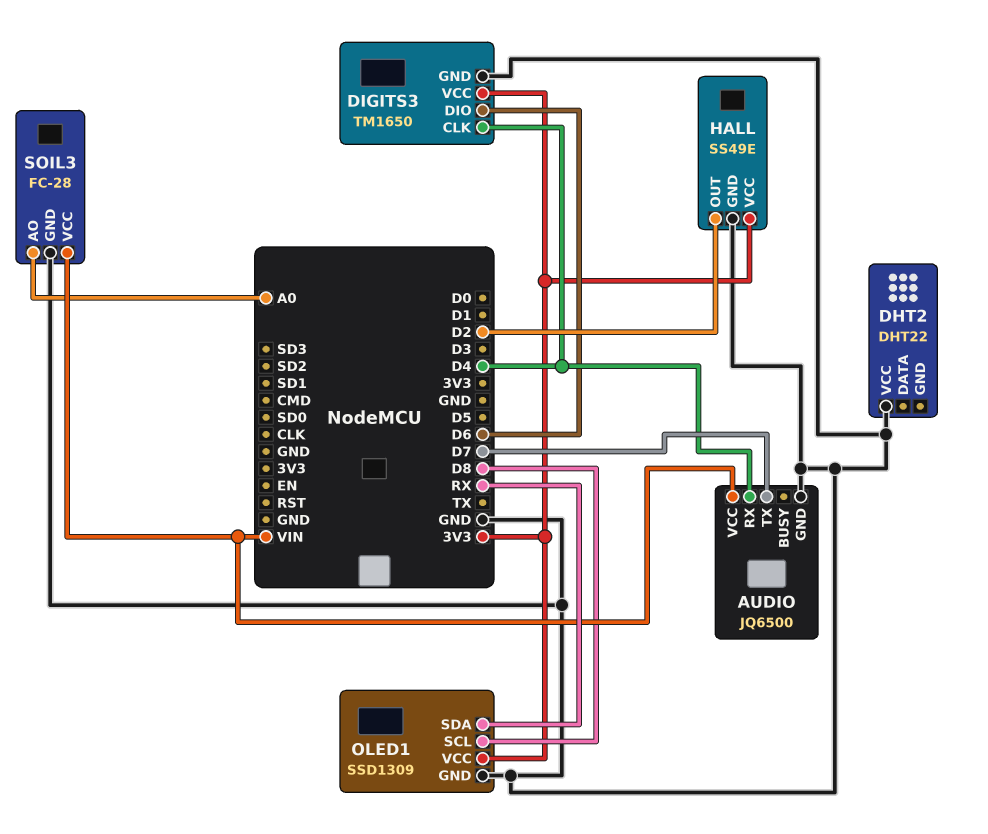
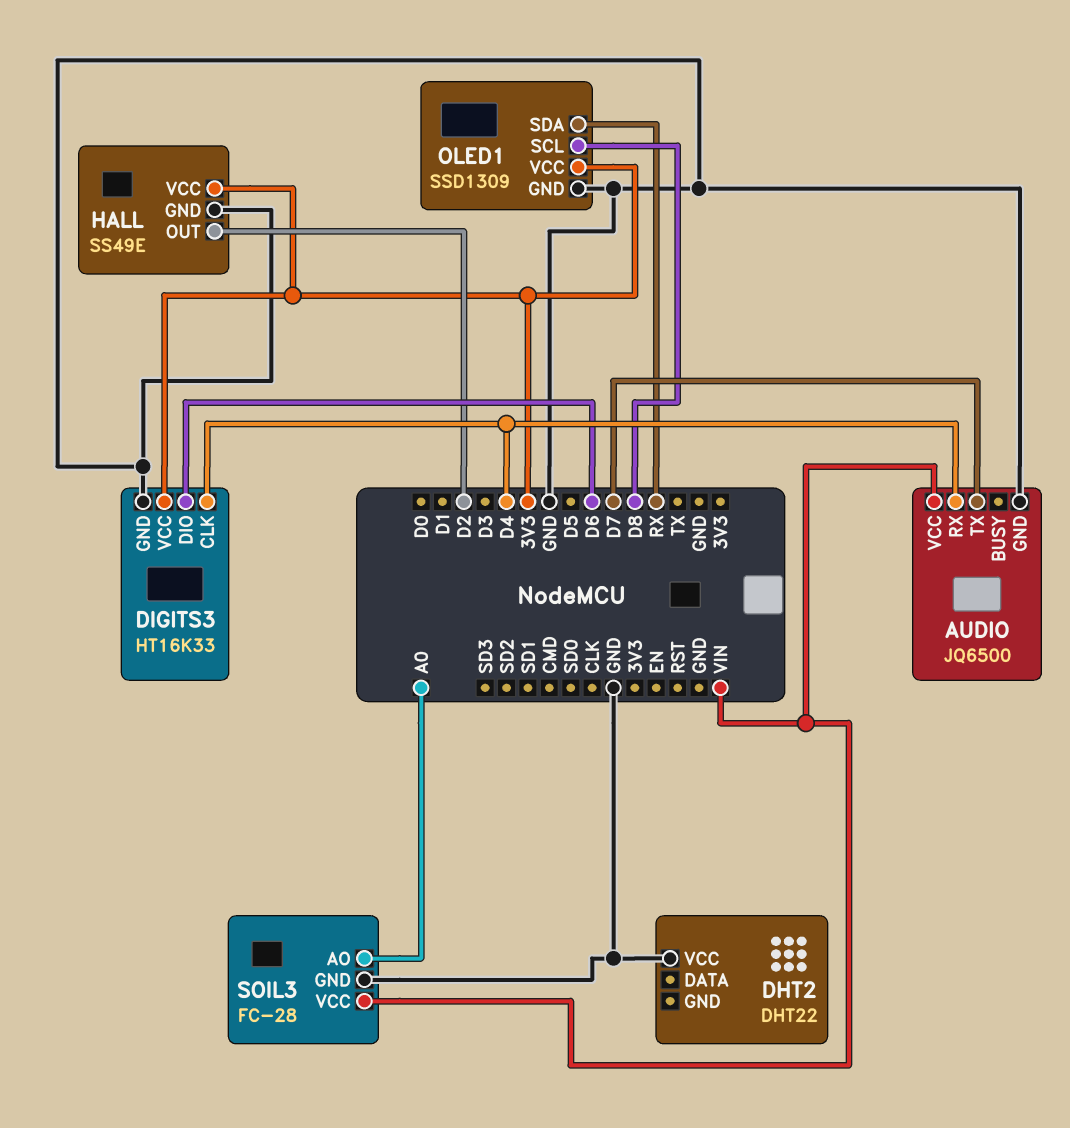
DIGITS3: TM1650 -> HT16K33

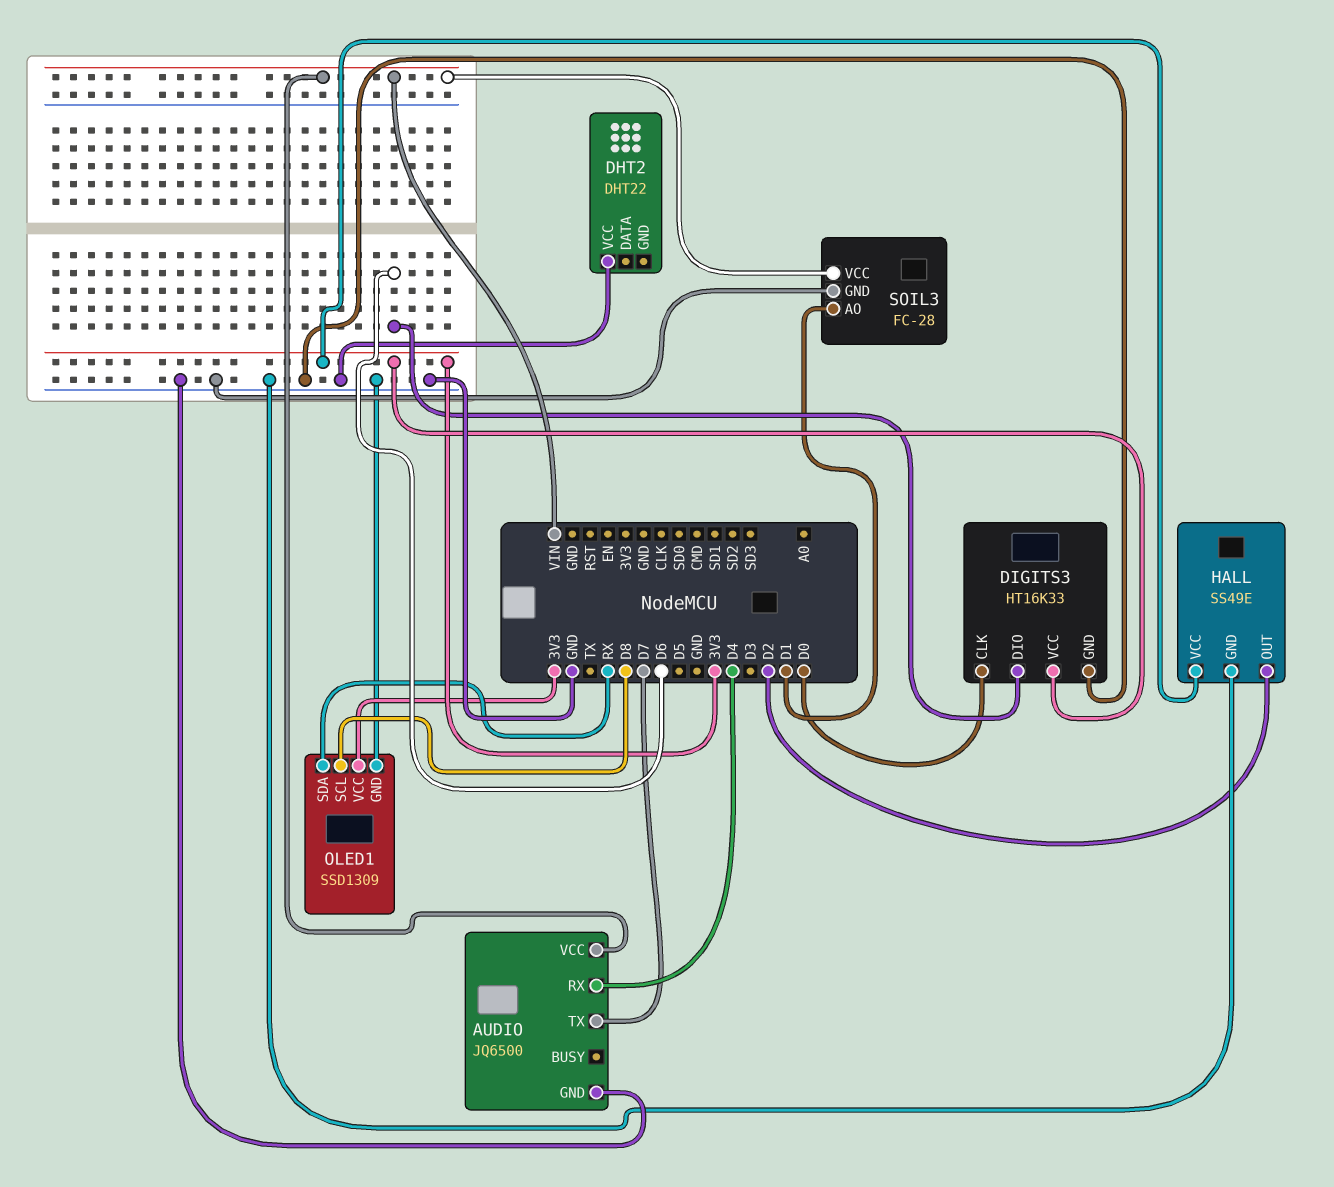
DIGITS3 pin CLK: D4 -> D0
SOIL3 pin AO: A0 -> D1

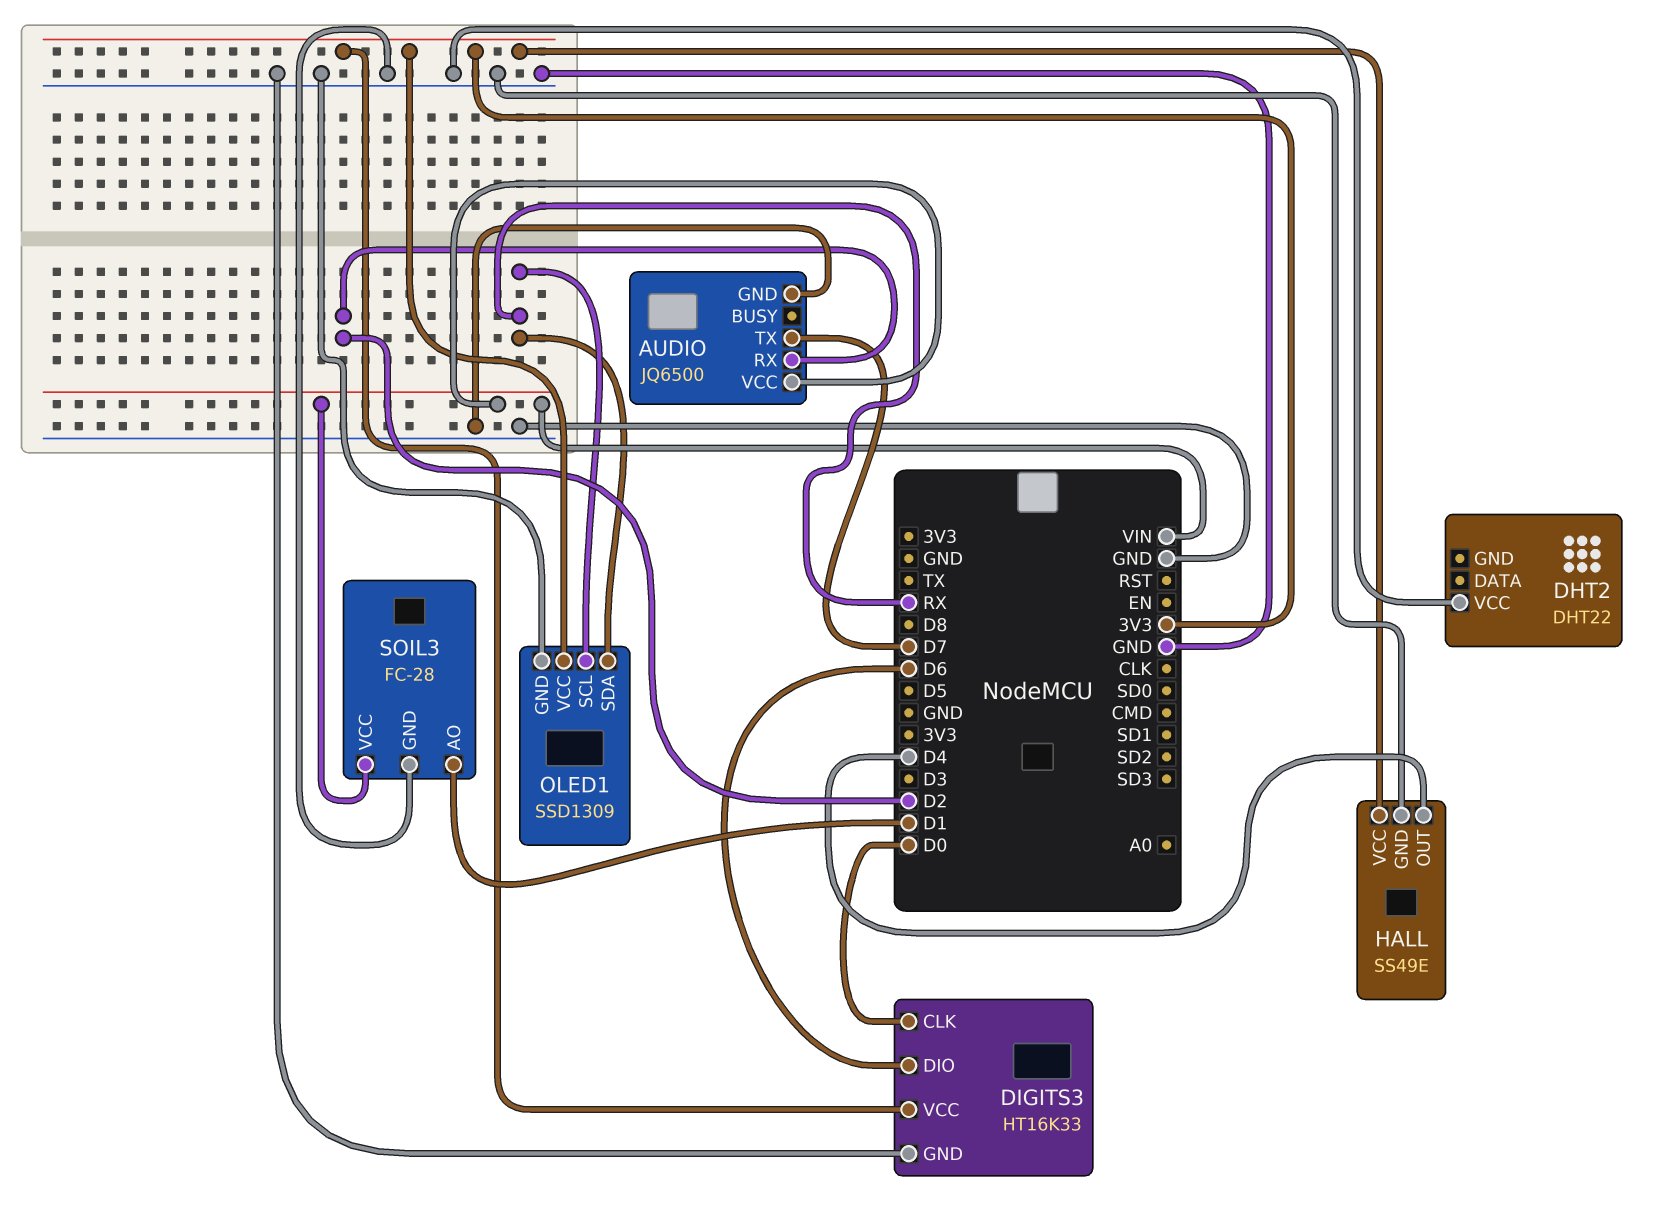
AUDIO pin RX: D4 -> D2
HALL pin OUT: D2 -> D4
OLED1 pin SCL: D8 -> RX

